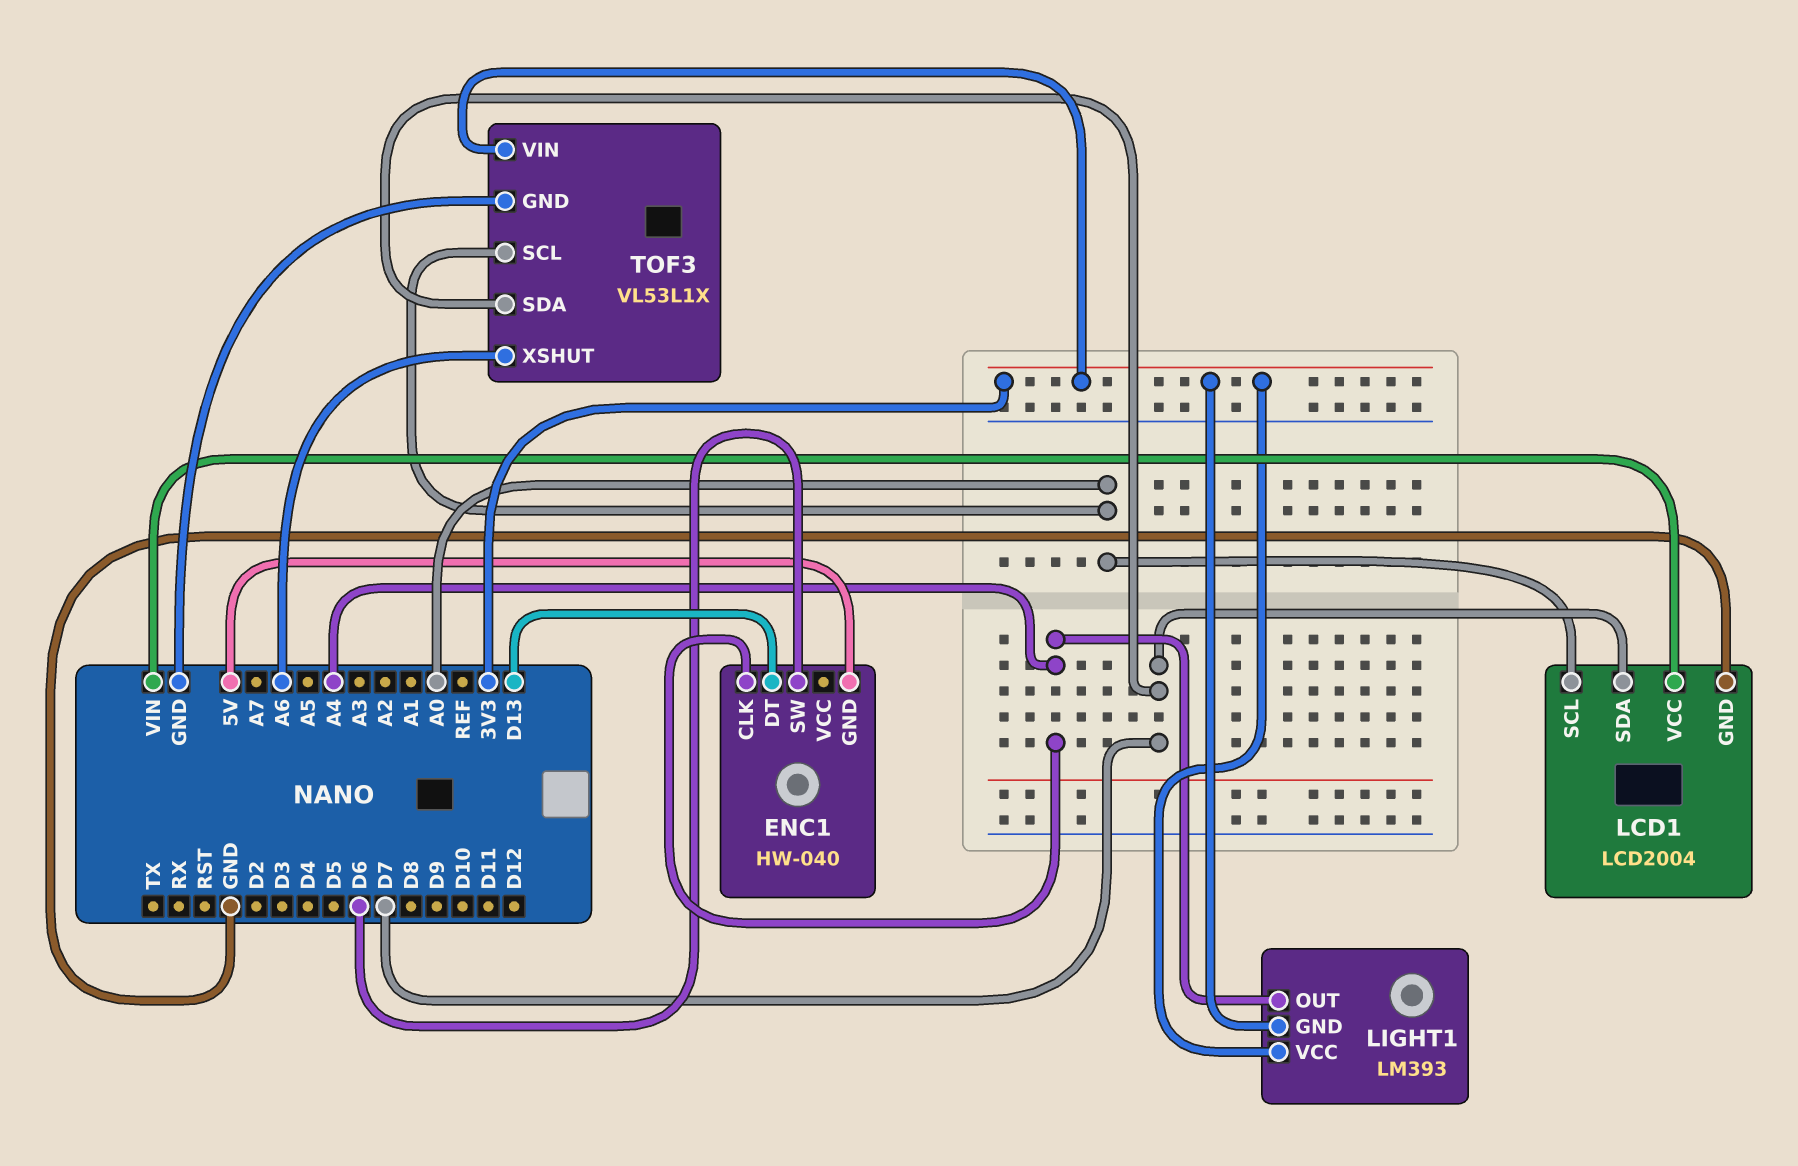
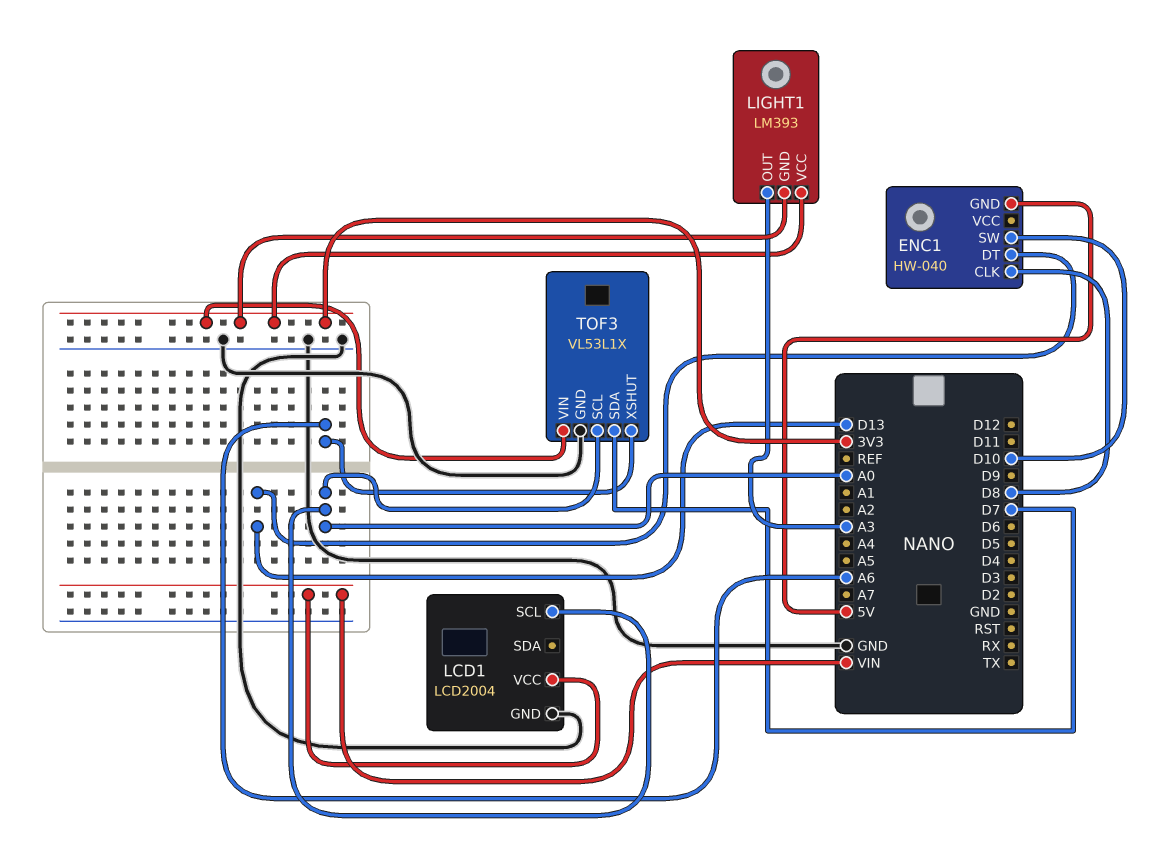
ENC1 pin CLK: A4 -> D8
ENC1 pin SW: D6 -> D10
LCD1 pin SDA: D7 -> none
LIGHT1 pin OUT: A4 -> A3

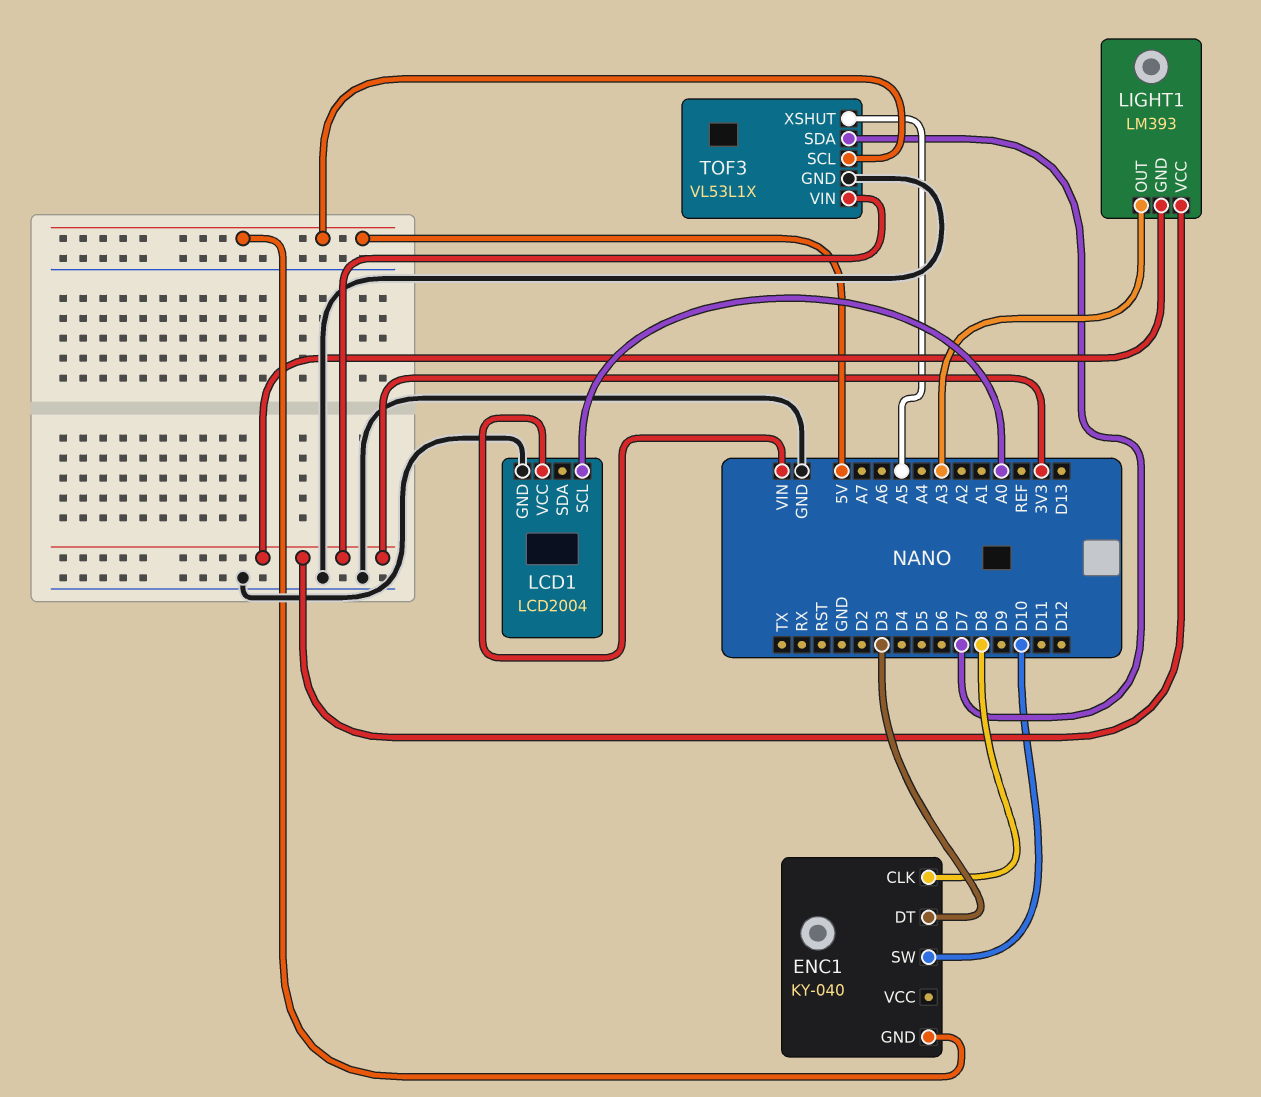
ENC1: HW-040 -> KY-040
ENC1 pin DT: D13 -> D3
TOF3 pin SCL: A0 -> 5V
TOF3 pin XSHUT: A6 -> A5

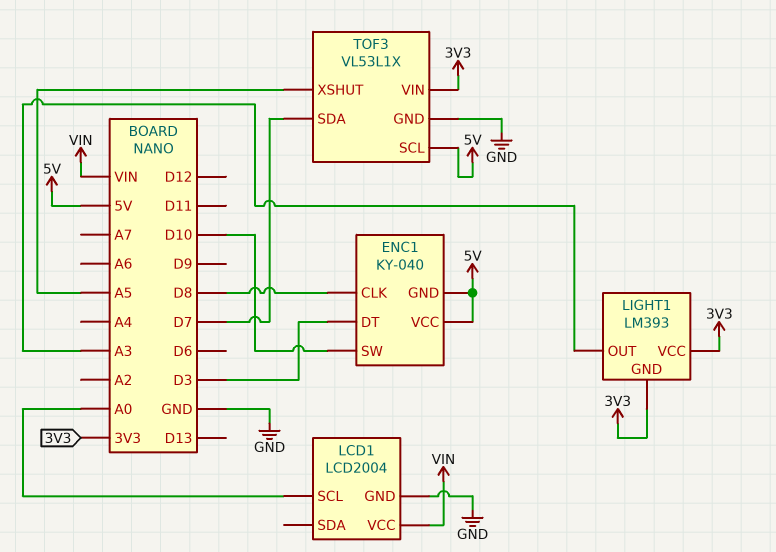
ENC1 pin VCC: none -> 5V

